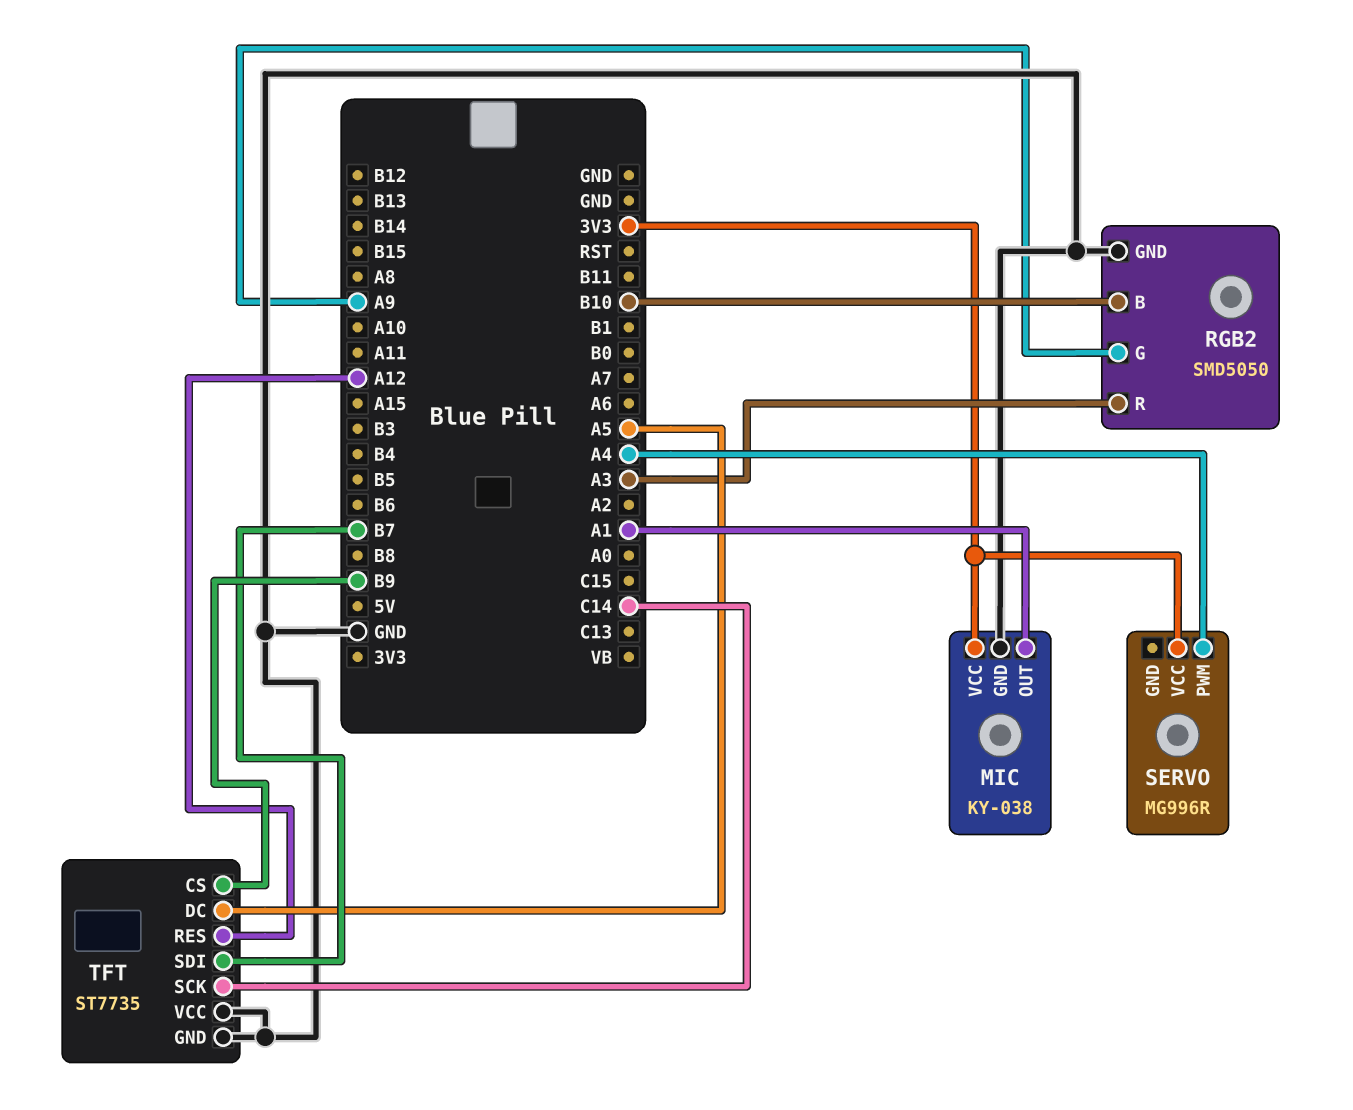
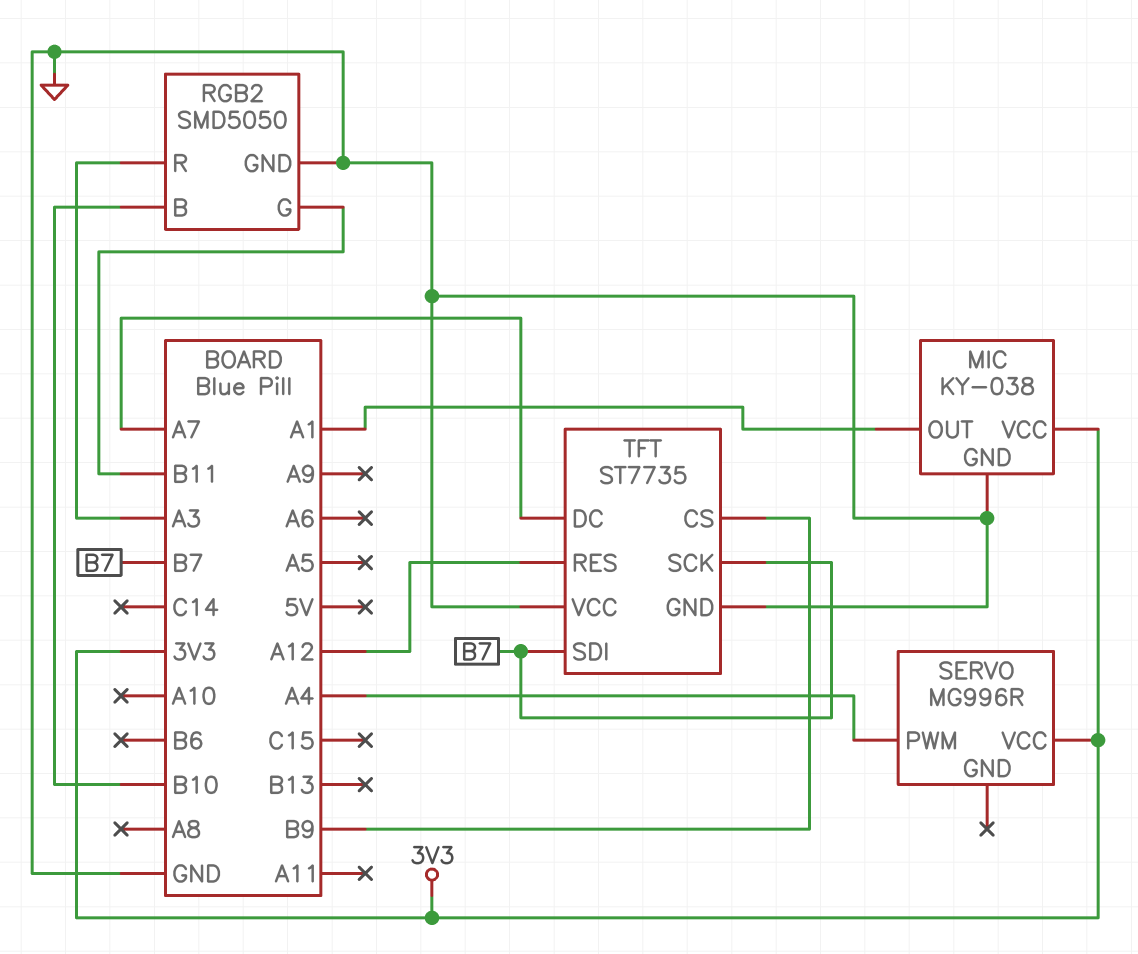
RGB2 pin G: A9 -> B11
TFT pin DC: A5 -> A7
TFT pin SCK: C14 -> B7

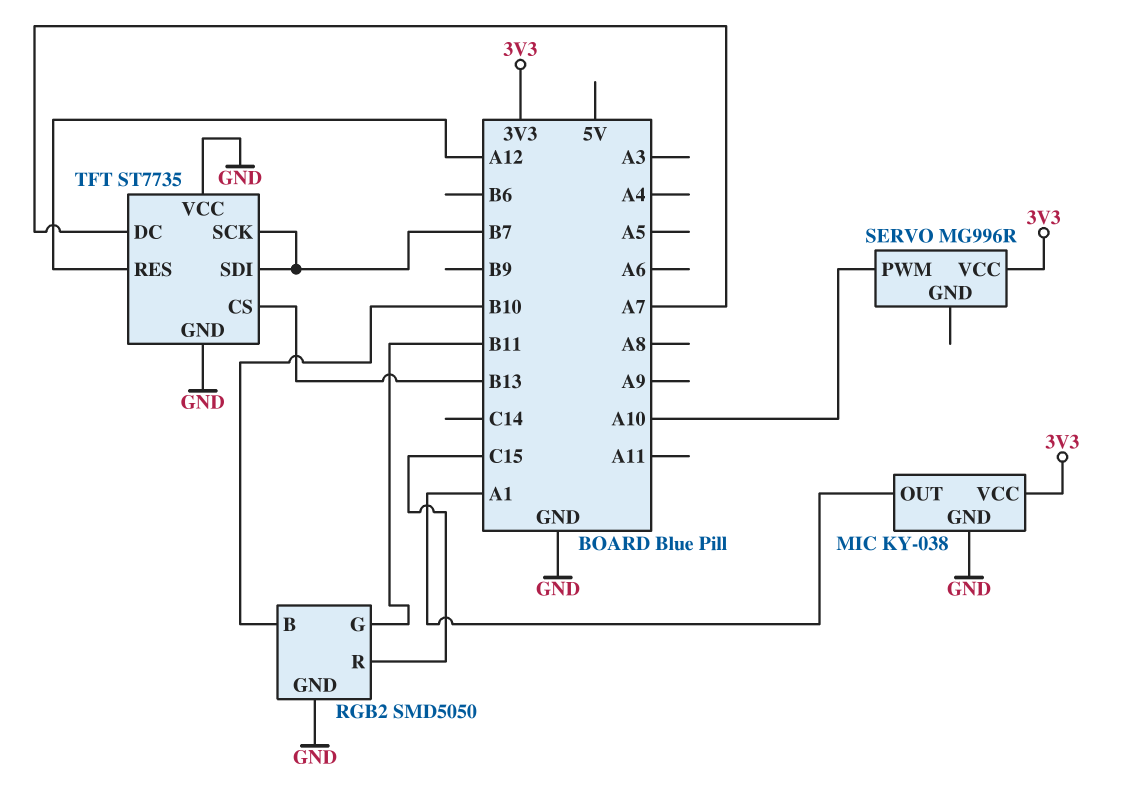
RGB2 pin R: A3 -> C15
SERVO pin PWM: A4 -> A10
TFT pin CS: B9 -> B13

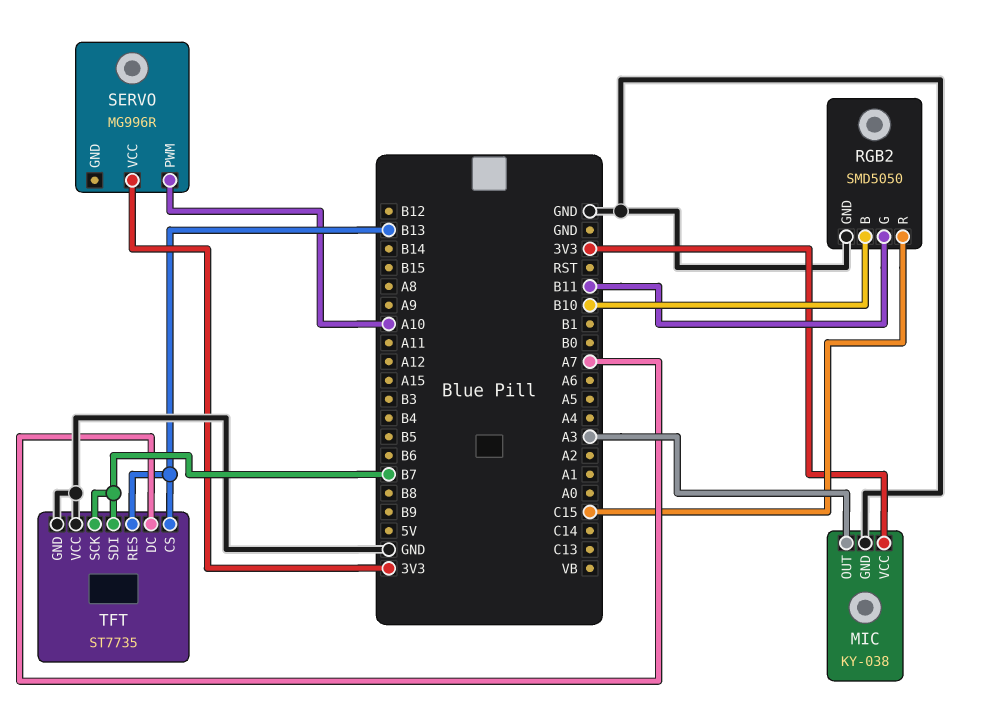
MIC pin OUT: A1 -> A3
TFT pin RES: A12 -> B13

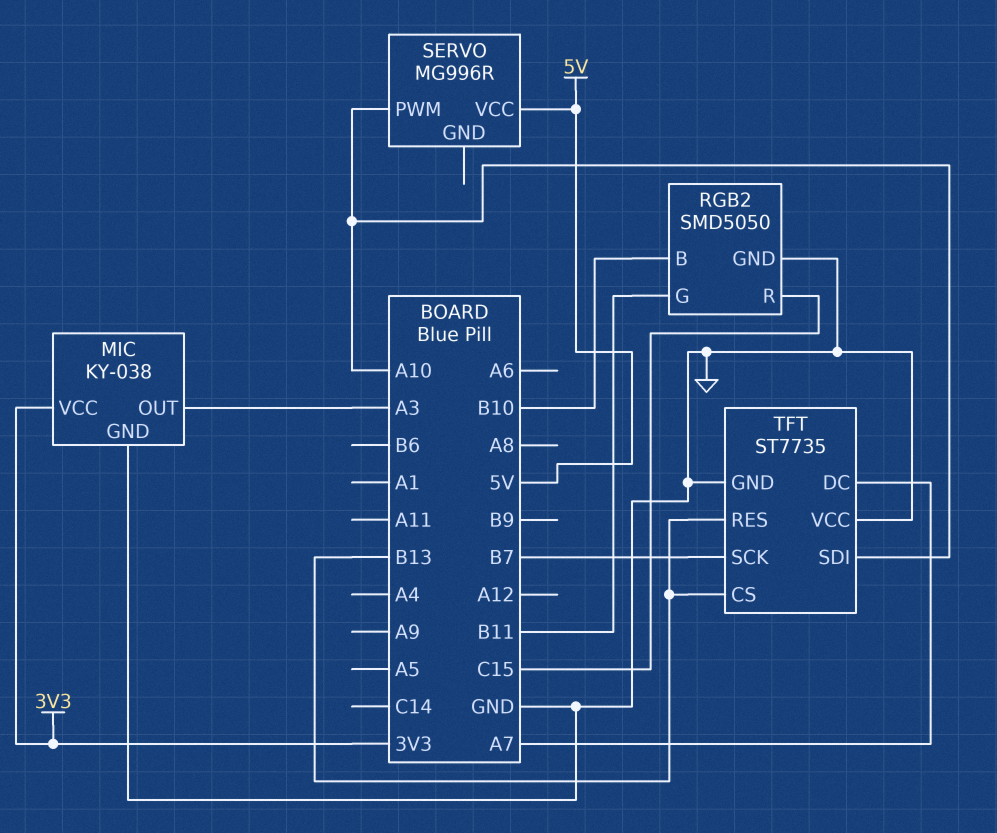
SERVO pin VCC: 3V3 -> 5V
TFT pin SDI: B7 -> A10

